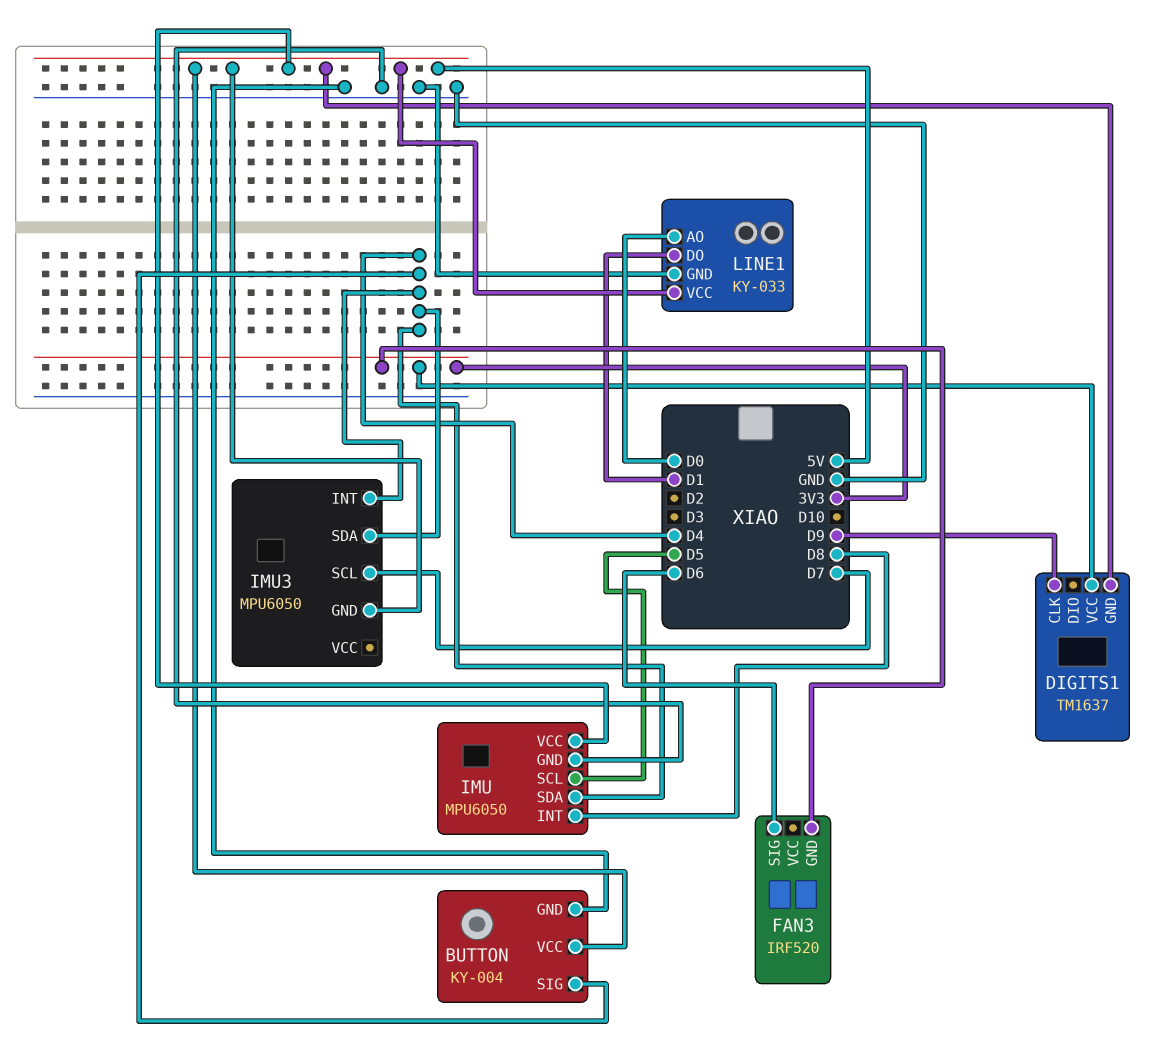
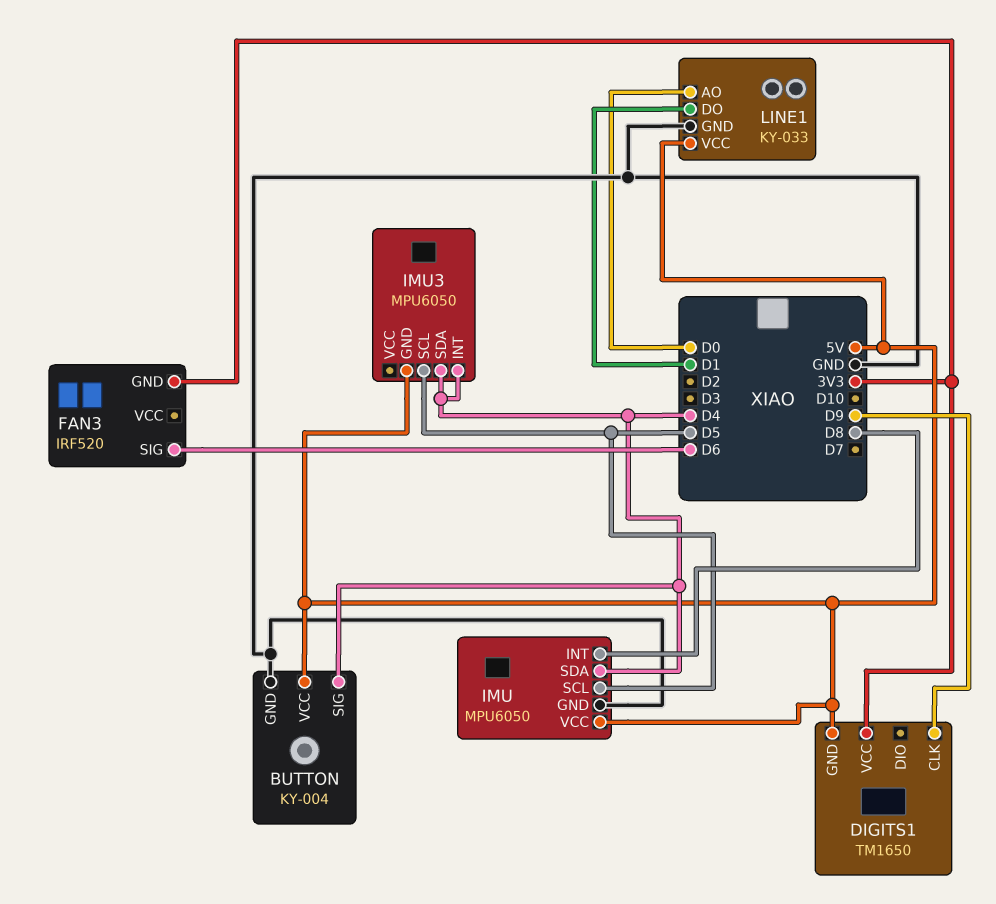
DIGITS1: TM1637 -> TM1650
IMU3 pin SCL: D7 -> D5

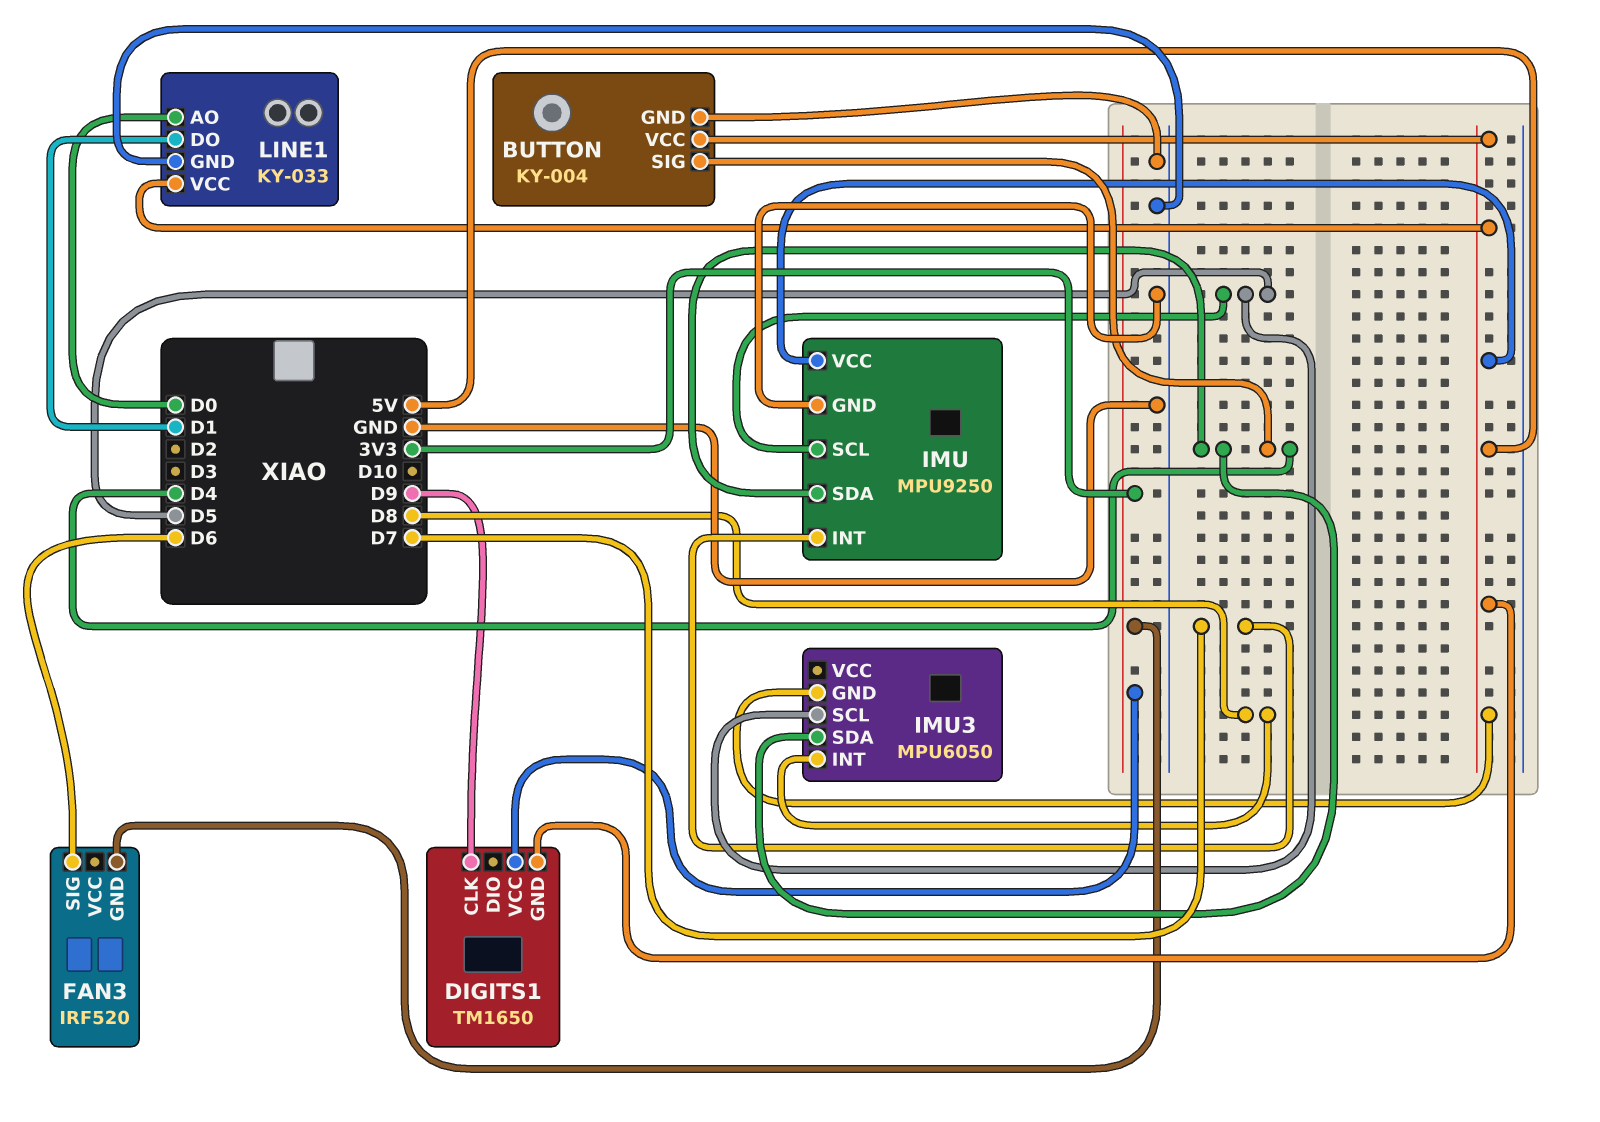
IMU: MPU6050 -> MPU9250
IMU pin INT: D8 -> D7
IMU3 pin INT: D4 -> D8

